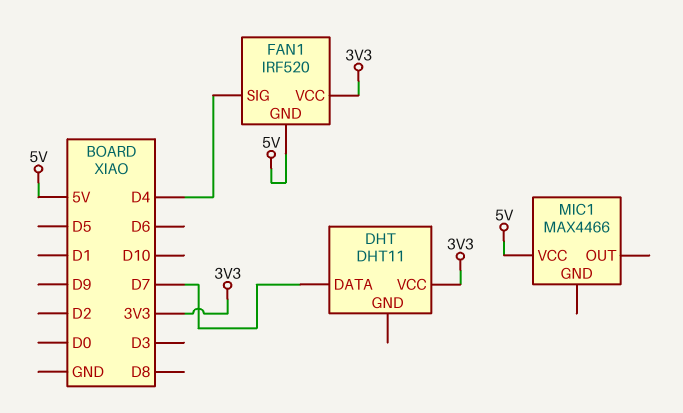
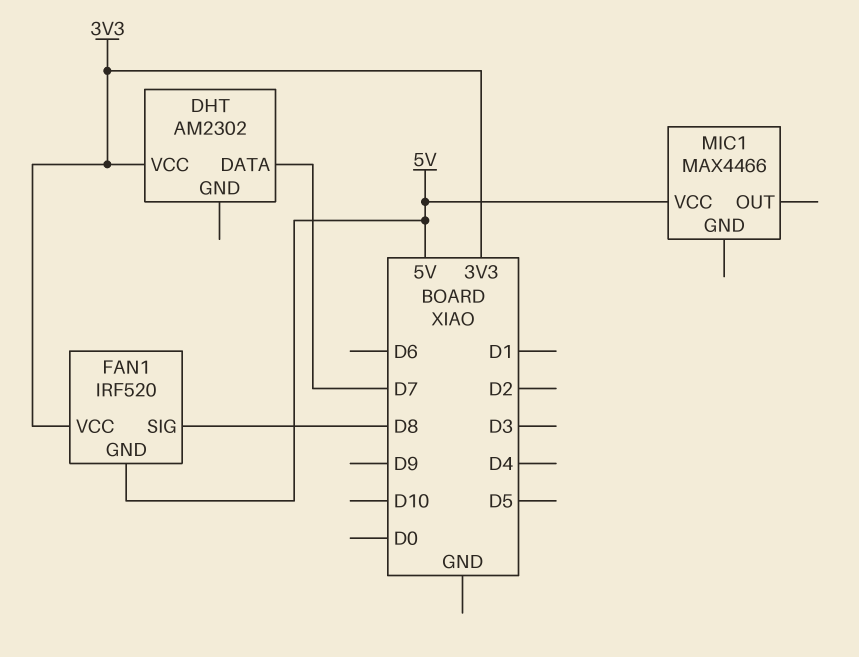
DHT: DHT11 -> AM2302
FAN1 pin SIG: D4 -> D8

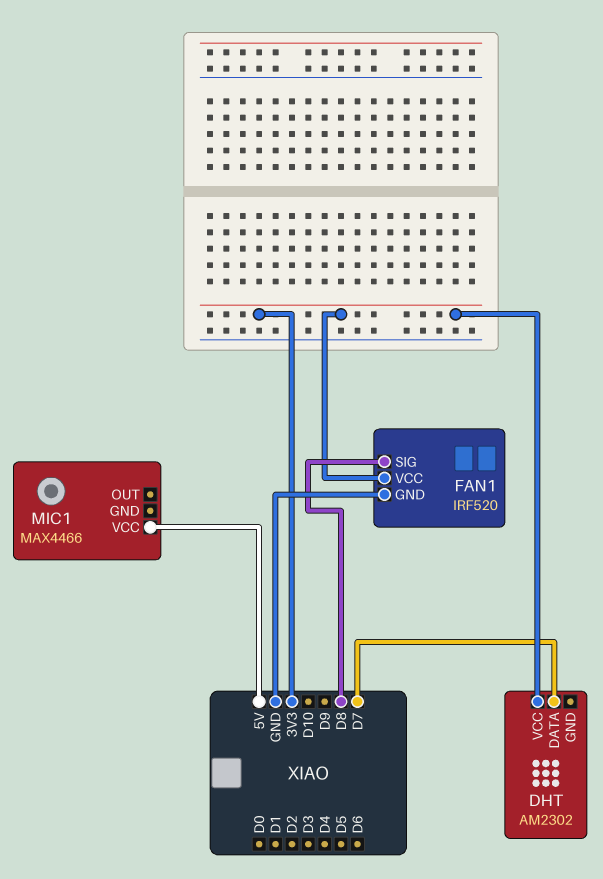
FAN1 pin GND: 5V -> GND

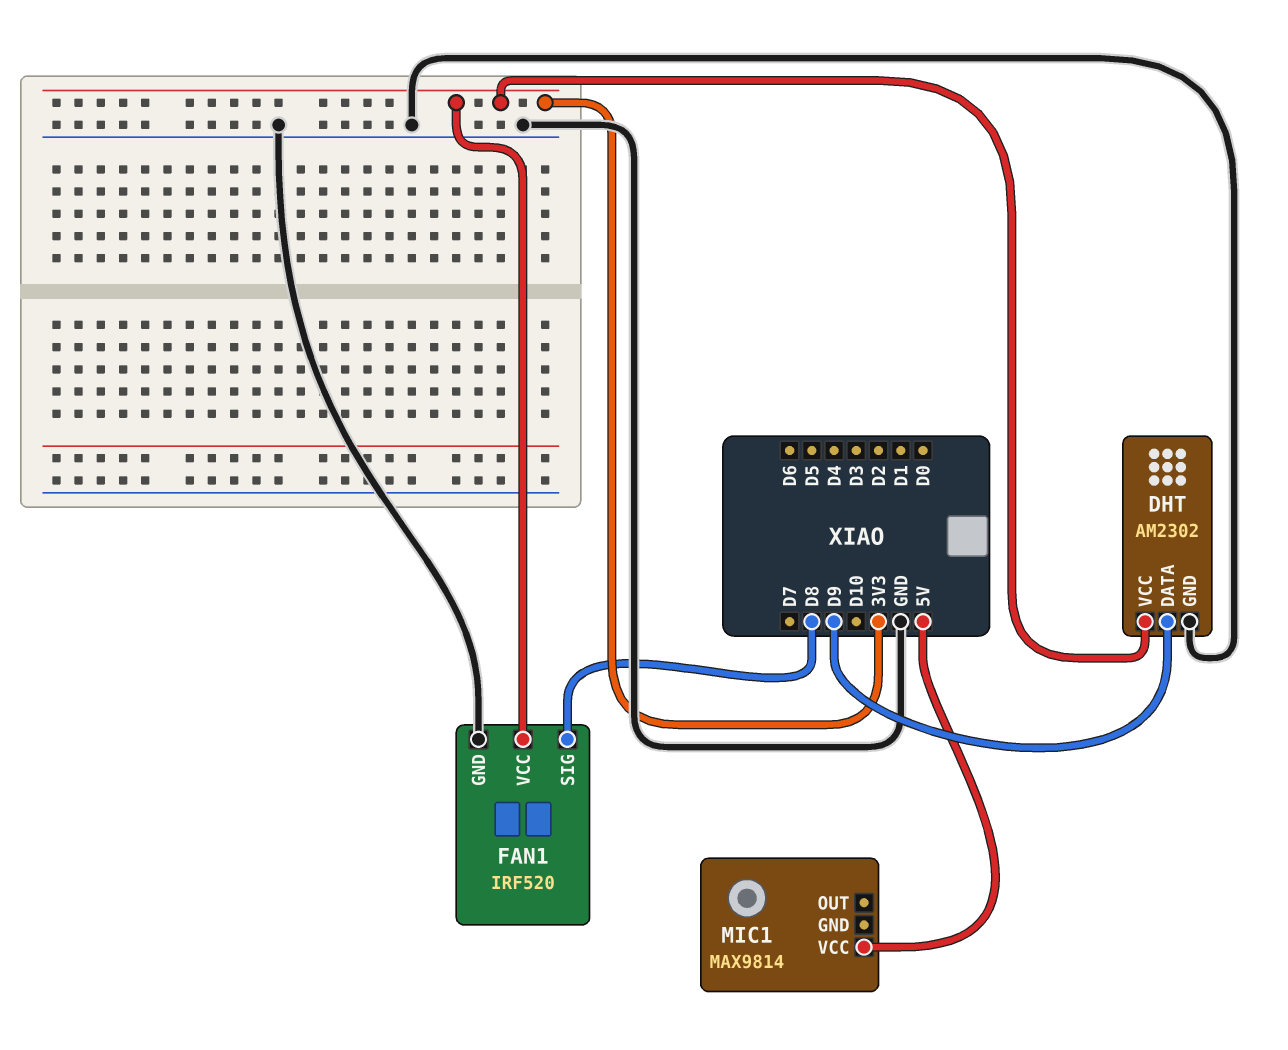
DHT pin DATA: D7 -> D9
DHT pin GND: none -> GND
MIC1: MAX4466 -> MAX9814

